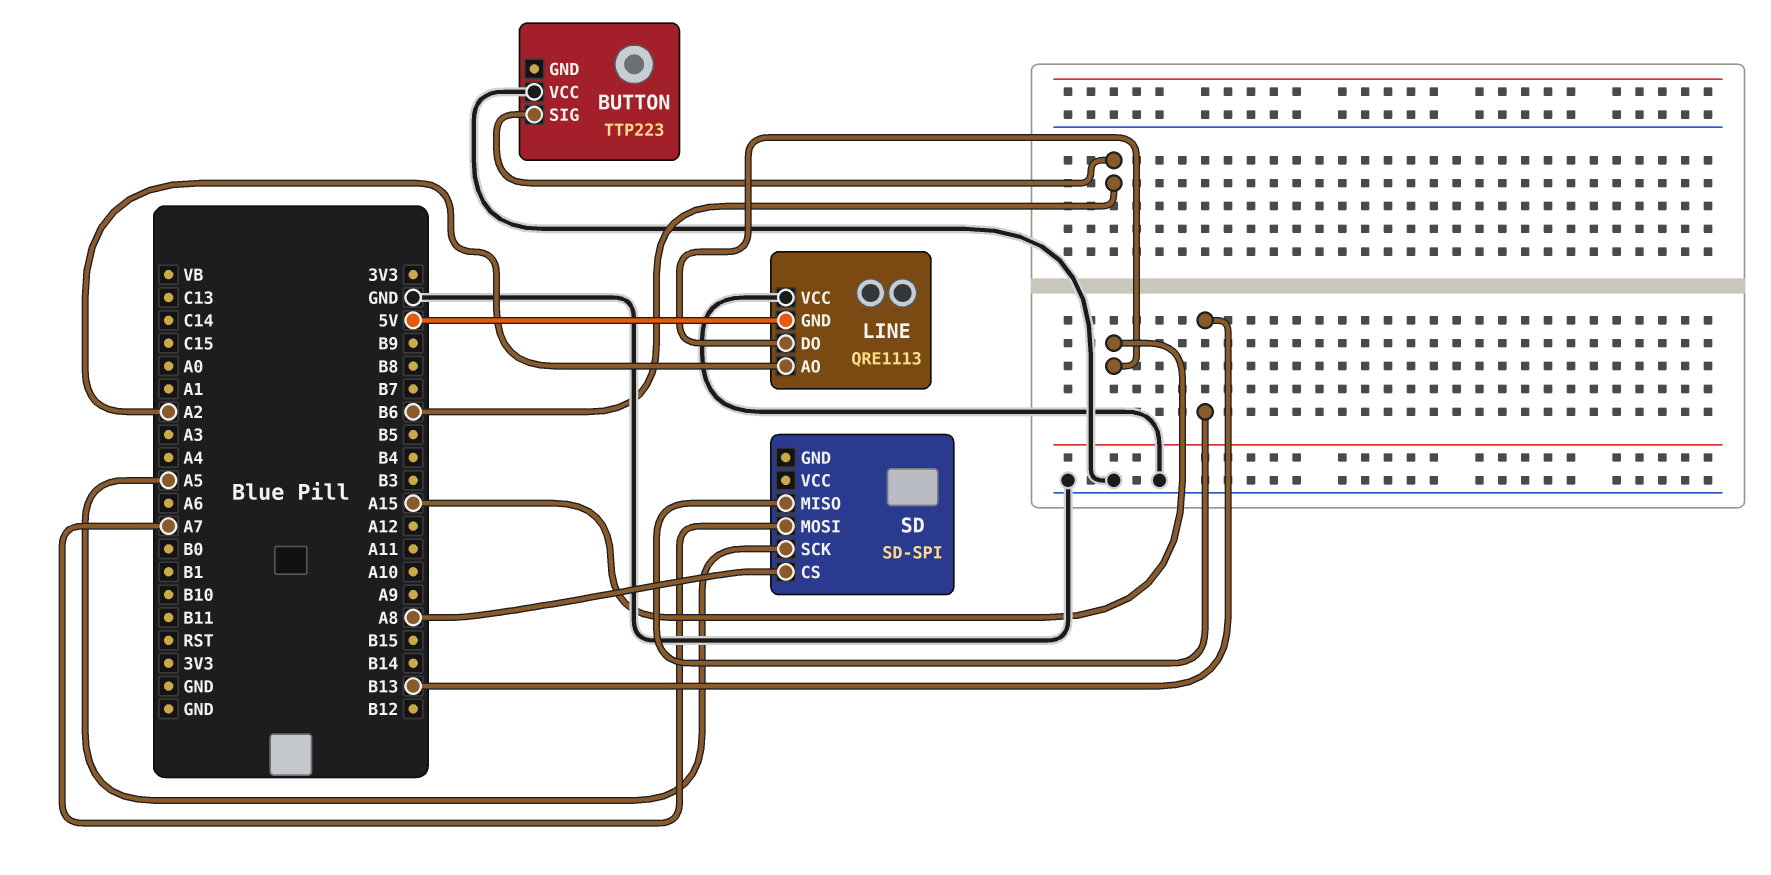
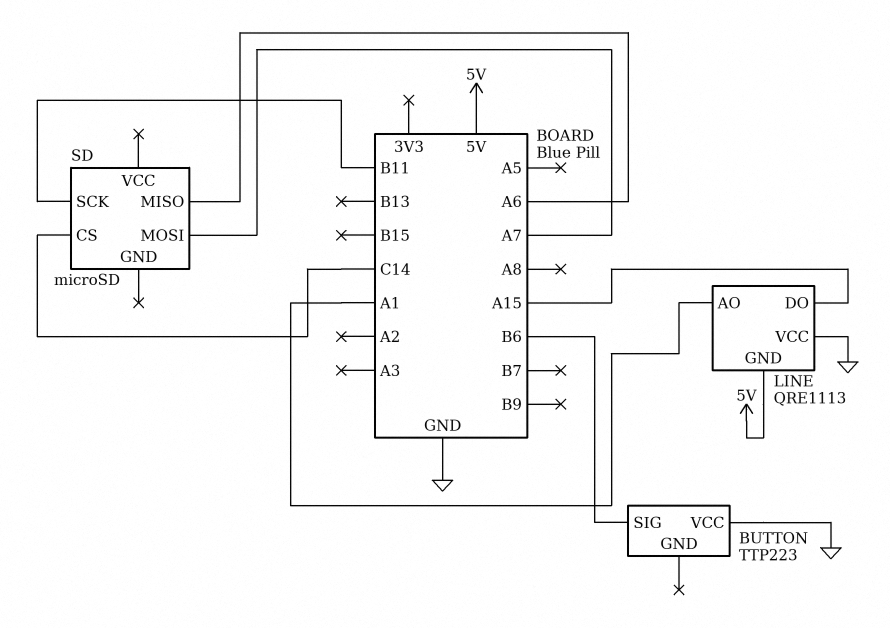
LINE pin AO: A2 -> A1
SD: SD-SPI -> microSD
SD pin CS: A8 -> C14
SD pin MISO: B13 -> A6
SD pin SCK: A5 -> B11

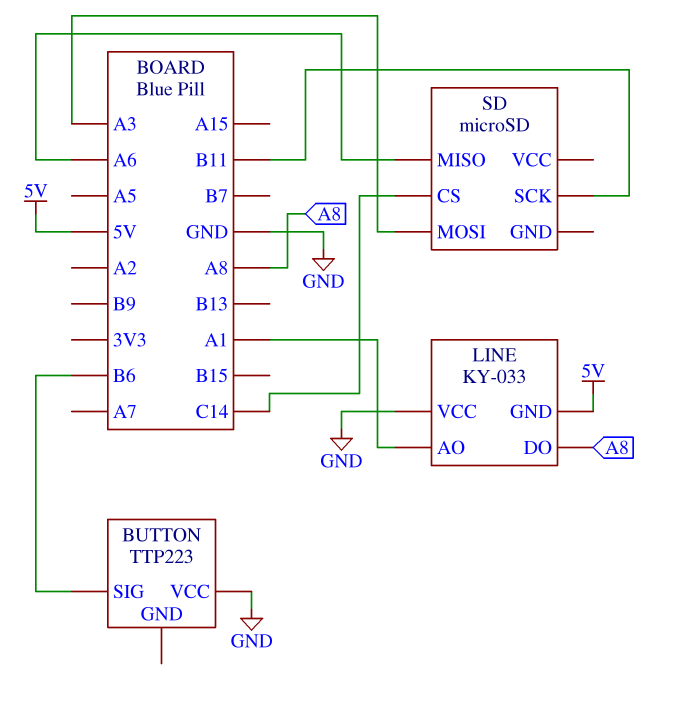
LINE: QRE1113 -> KY-033
LINE pin DO: A15 -> A8
SD pin MOSI: A7 -> A3

